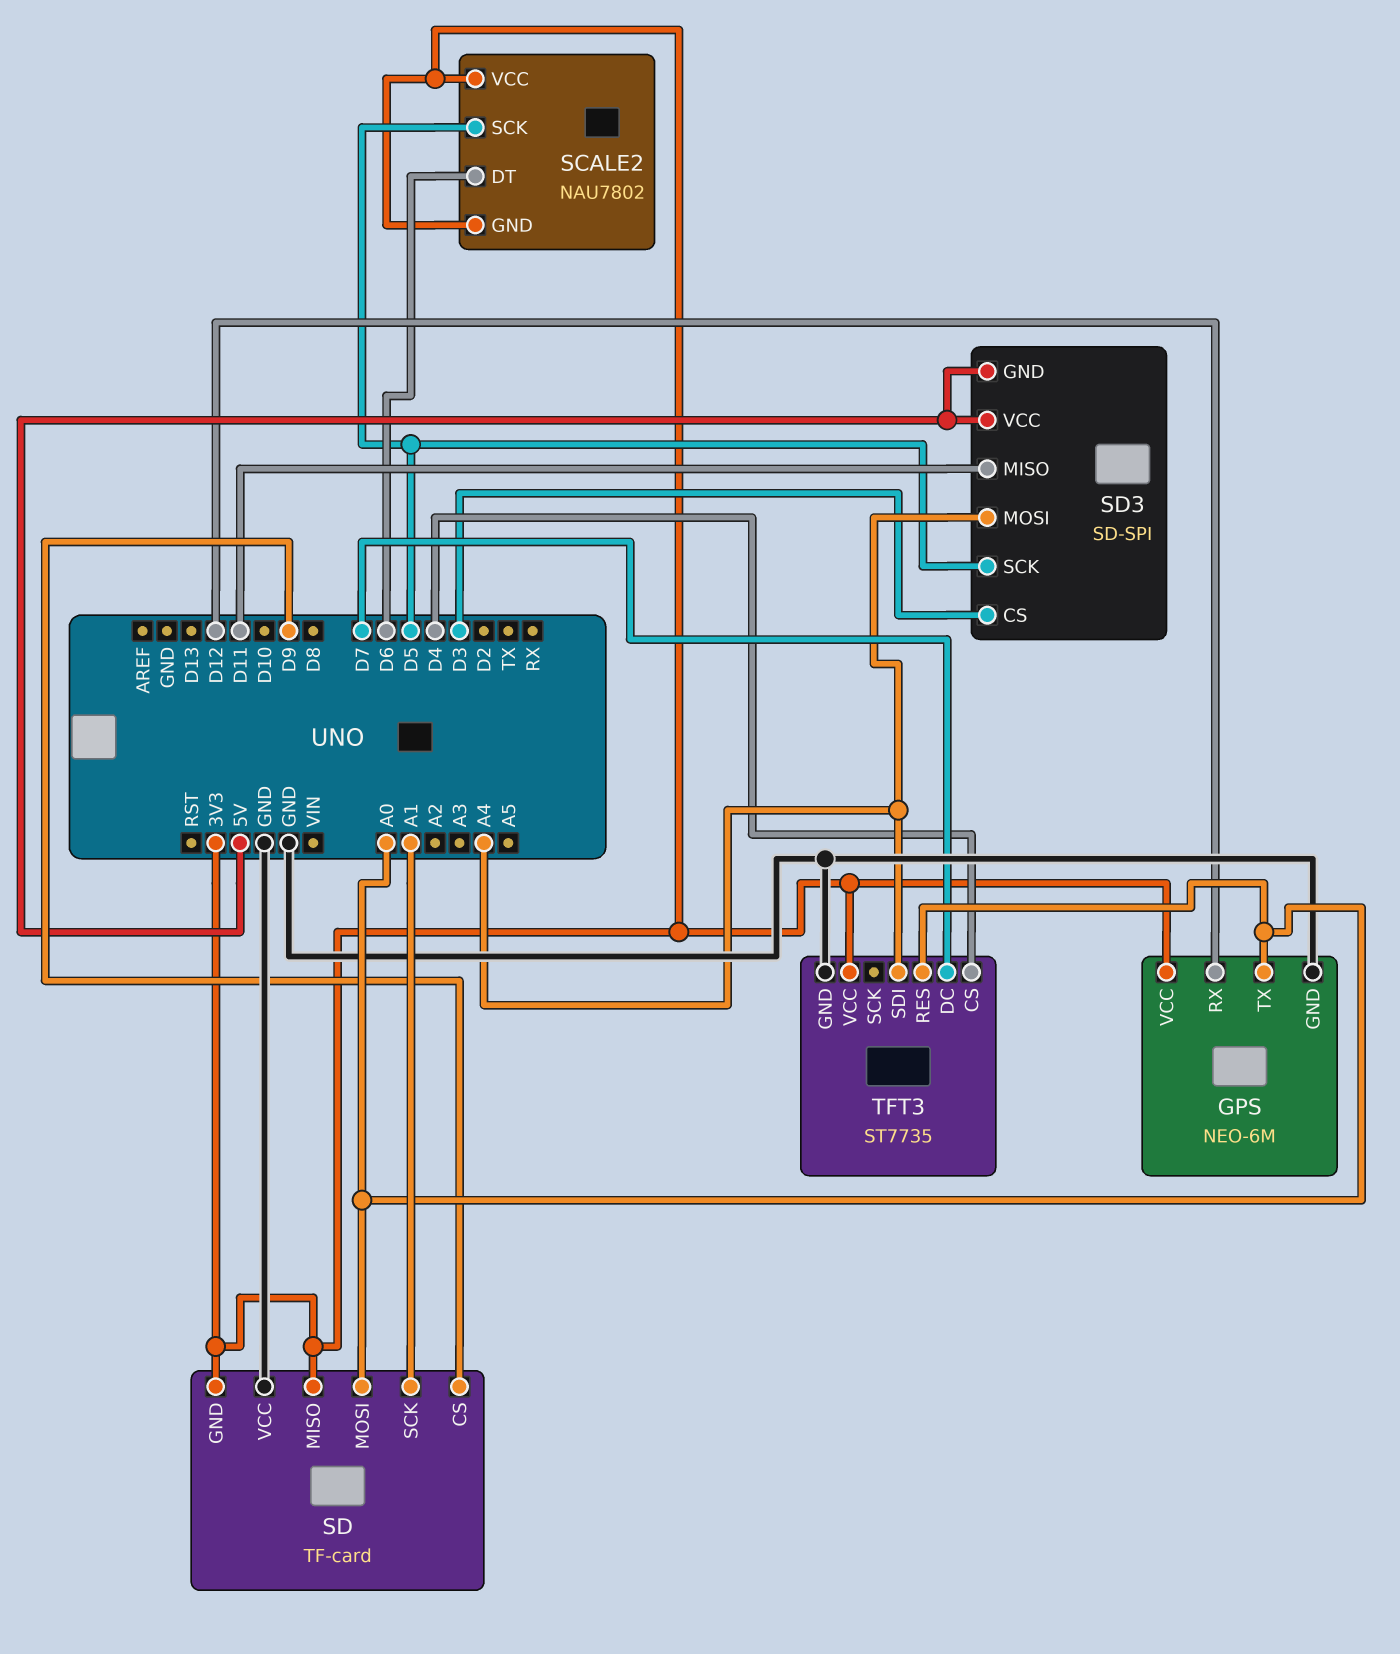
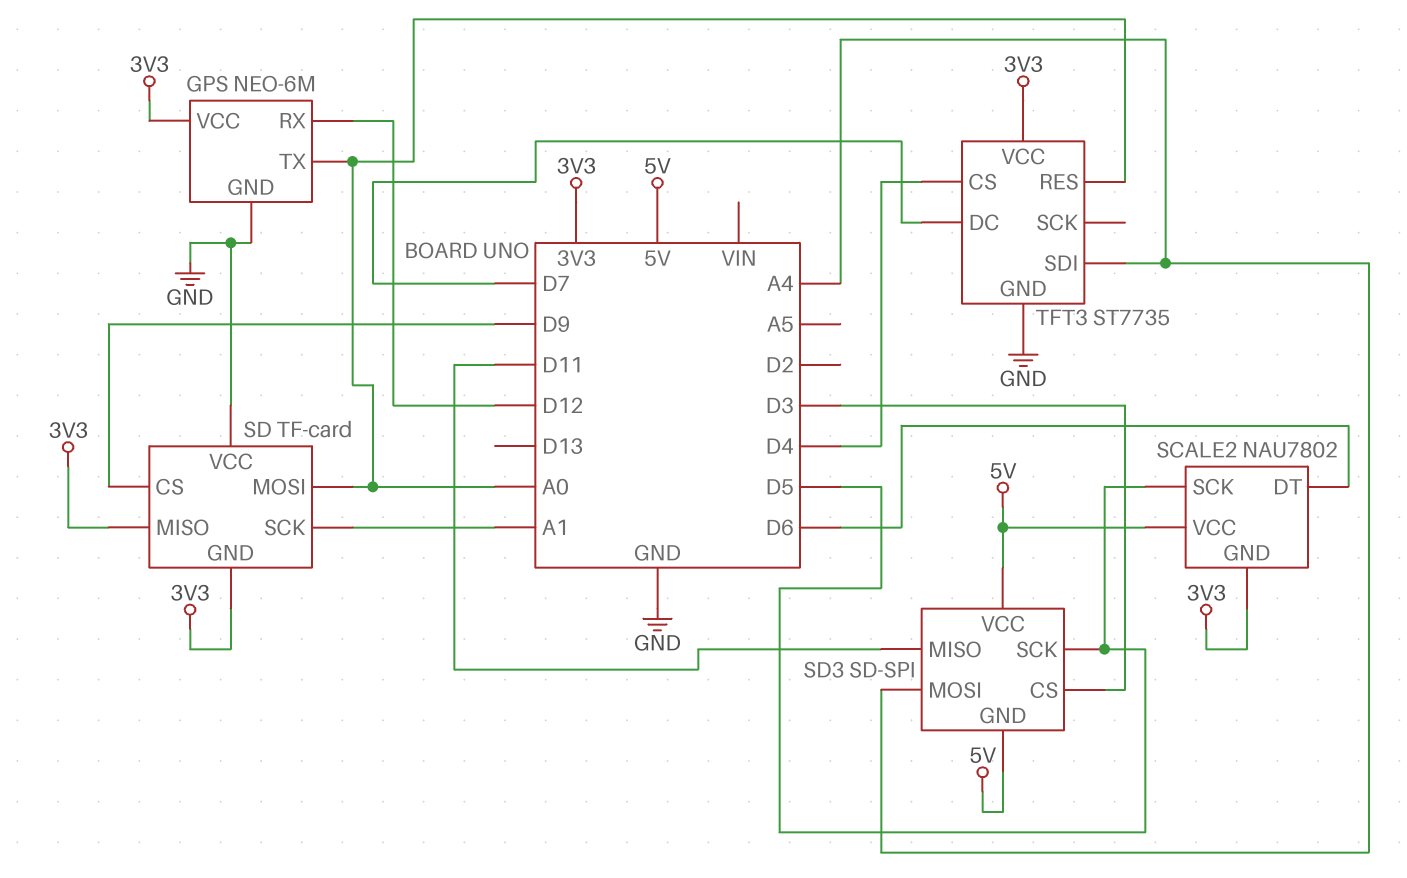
SCALE2 pin VCC: 3V3 -> 5V

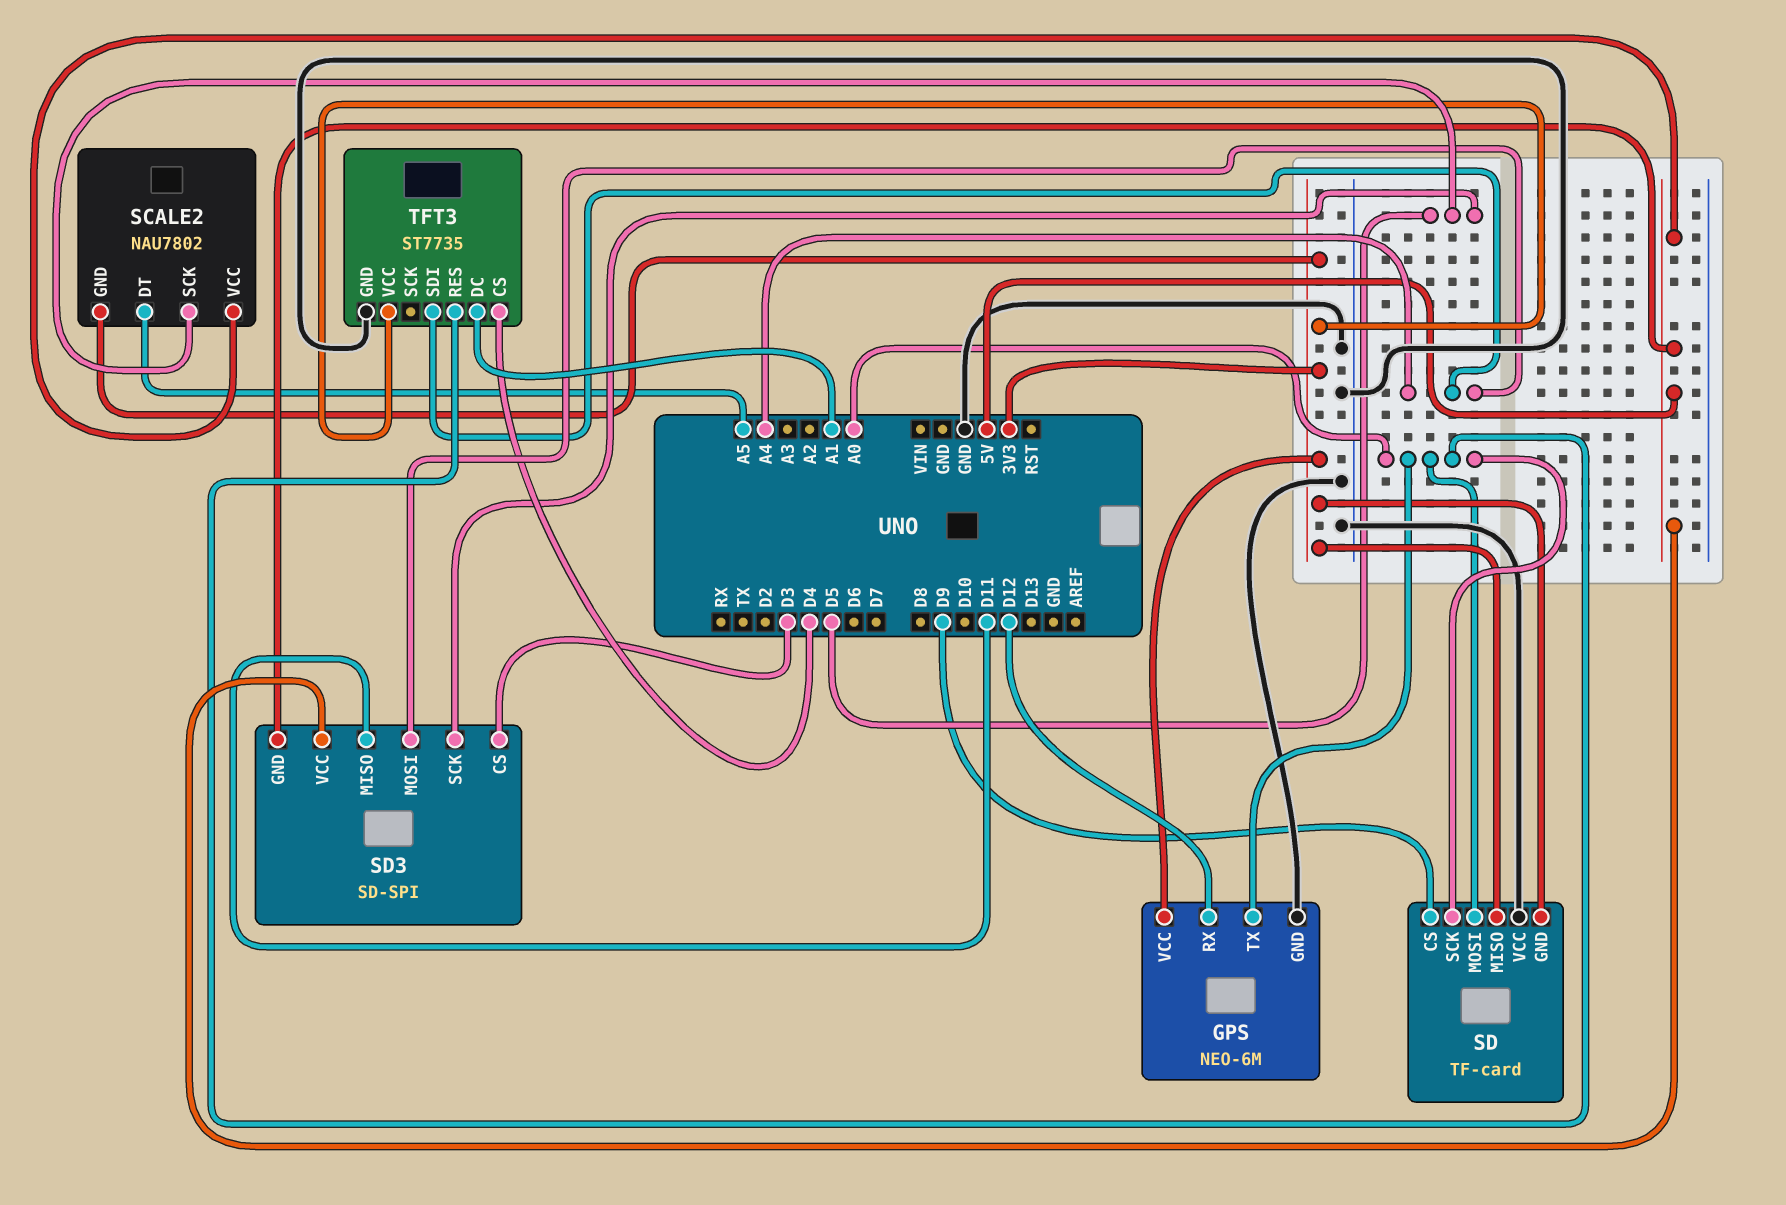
SCALE2 pin DT: D6 -> A5
SD pin SCK: A1 -> A0
TFT3 pin DC: D7 -> A1

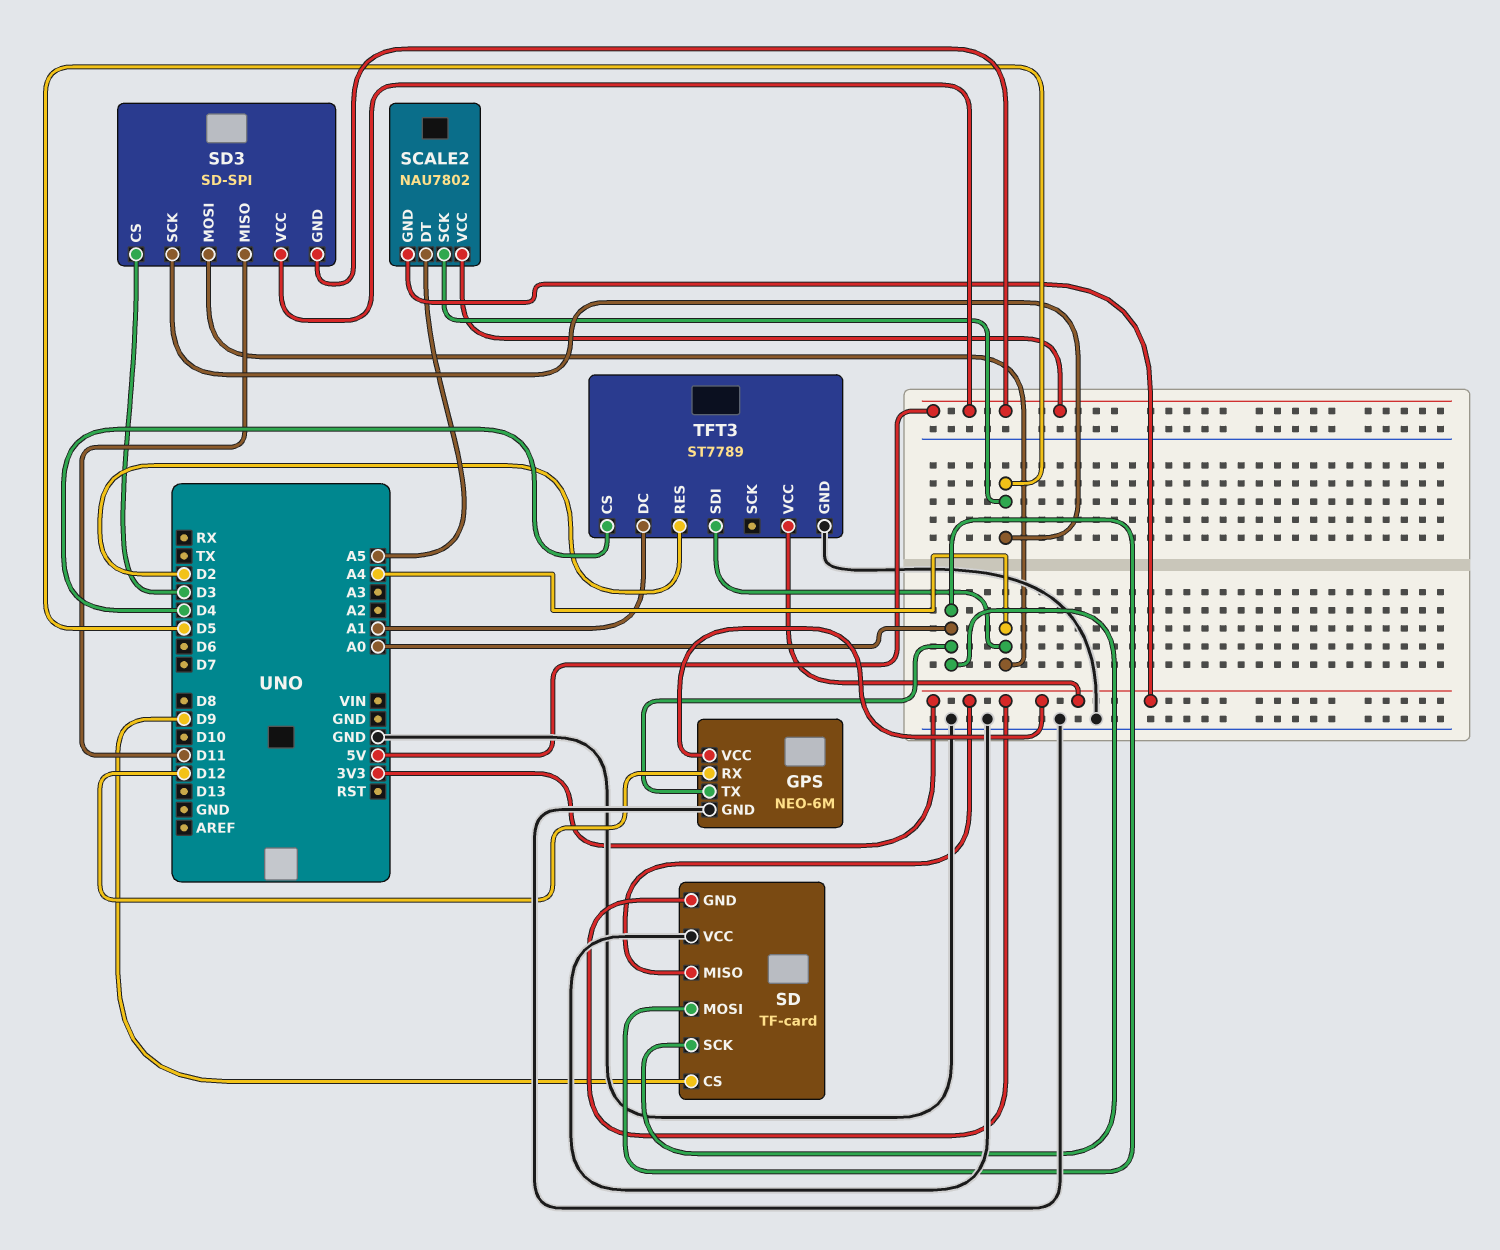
TFT3: ST7735 -> ST7789
TFT3 pin RES: A0 -> D2

